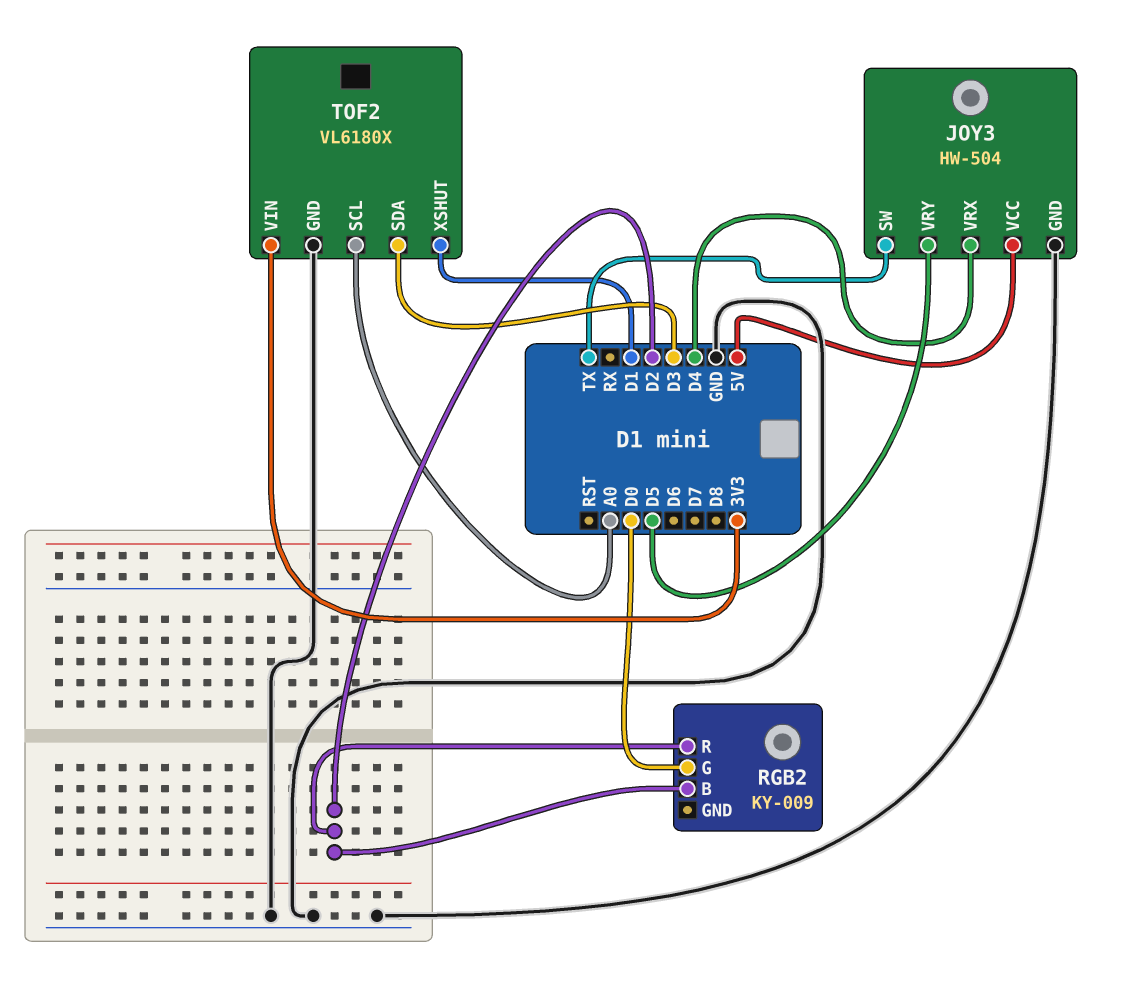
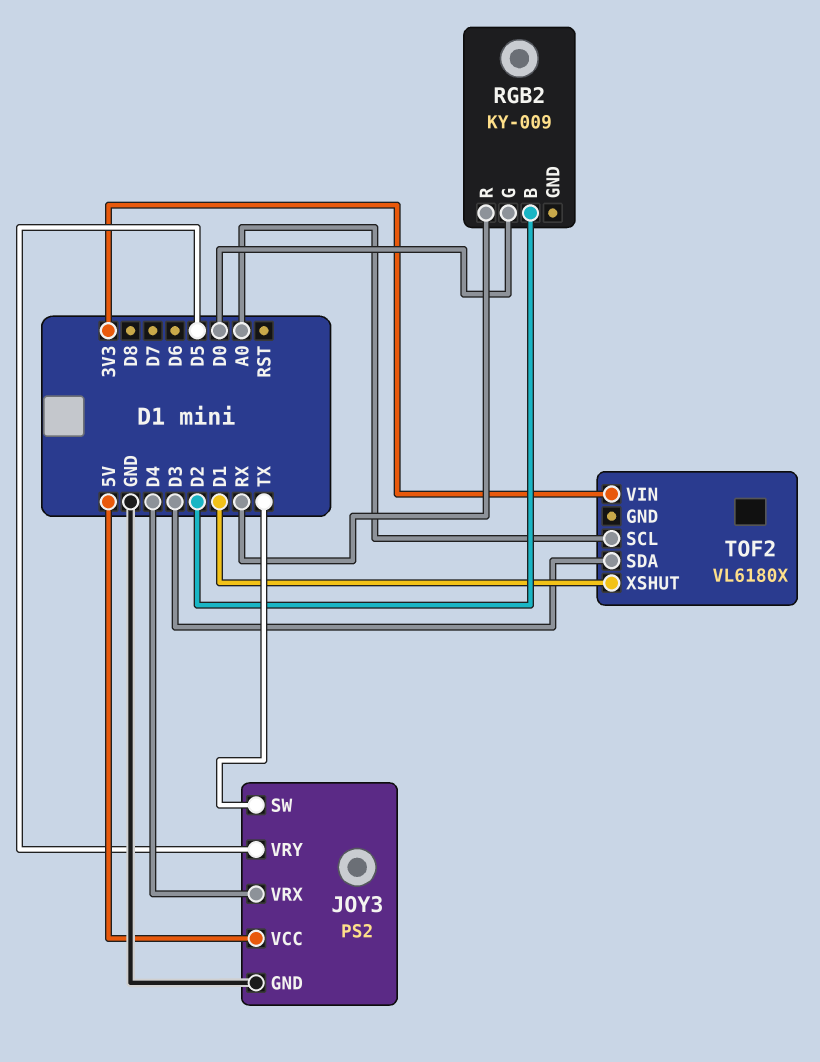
JOY3: HW-504 -> PS2
RGB2 pin R: D2 -> RX
TOF2 pin GND: GND -> none

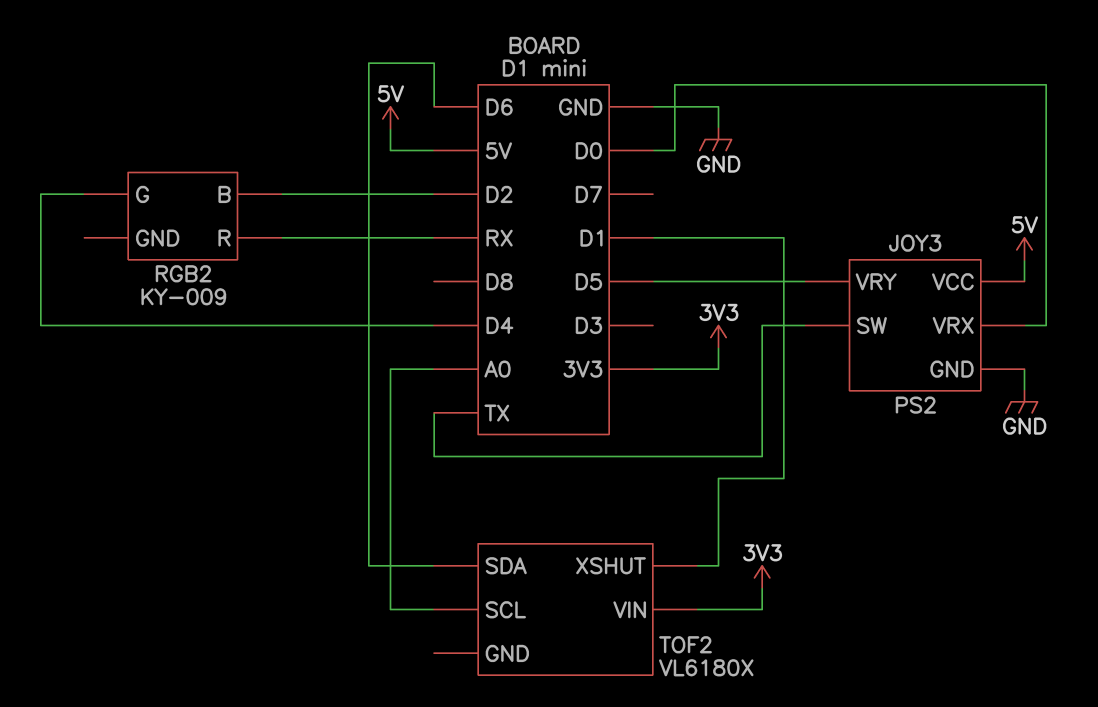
JOY3 pin VRX: D4 -> D0
RGB2 pin G: D0 -> D4
TOF2 pin SDA: D3 -> D6

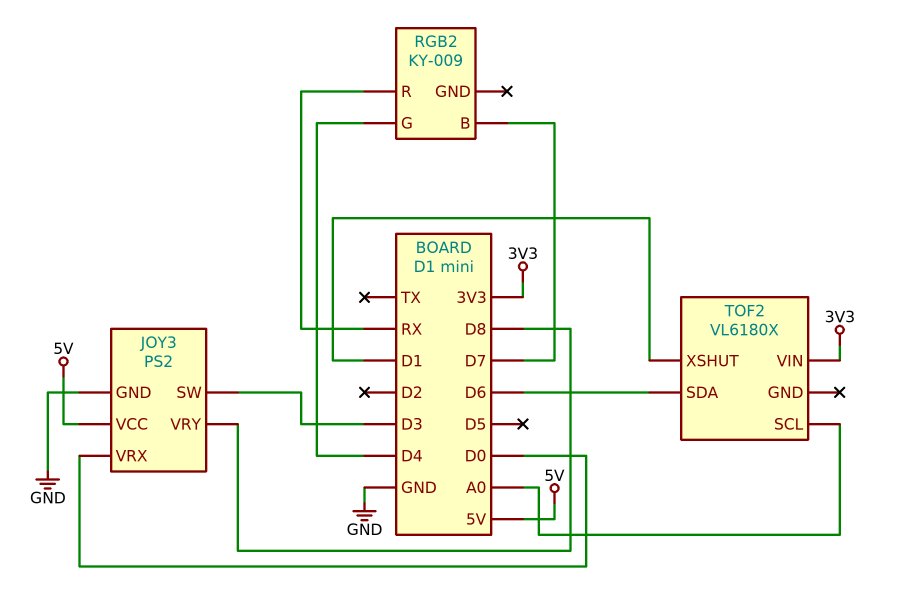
JOY3 pin SW: TX -> D3
JOY3 pin VRY: D5 -> D8
RGB2 pin B: D2 -> D7

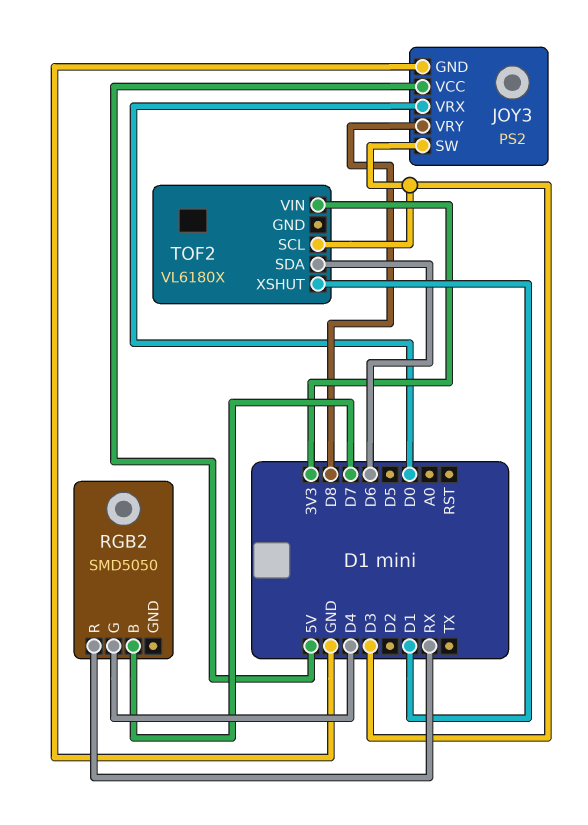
RGB2: KY-009 -> SMD5050
TOF2 pin SCL: A0 -> D3

